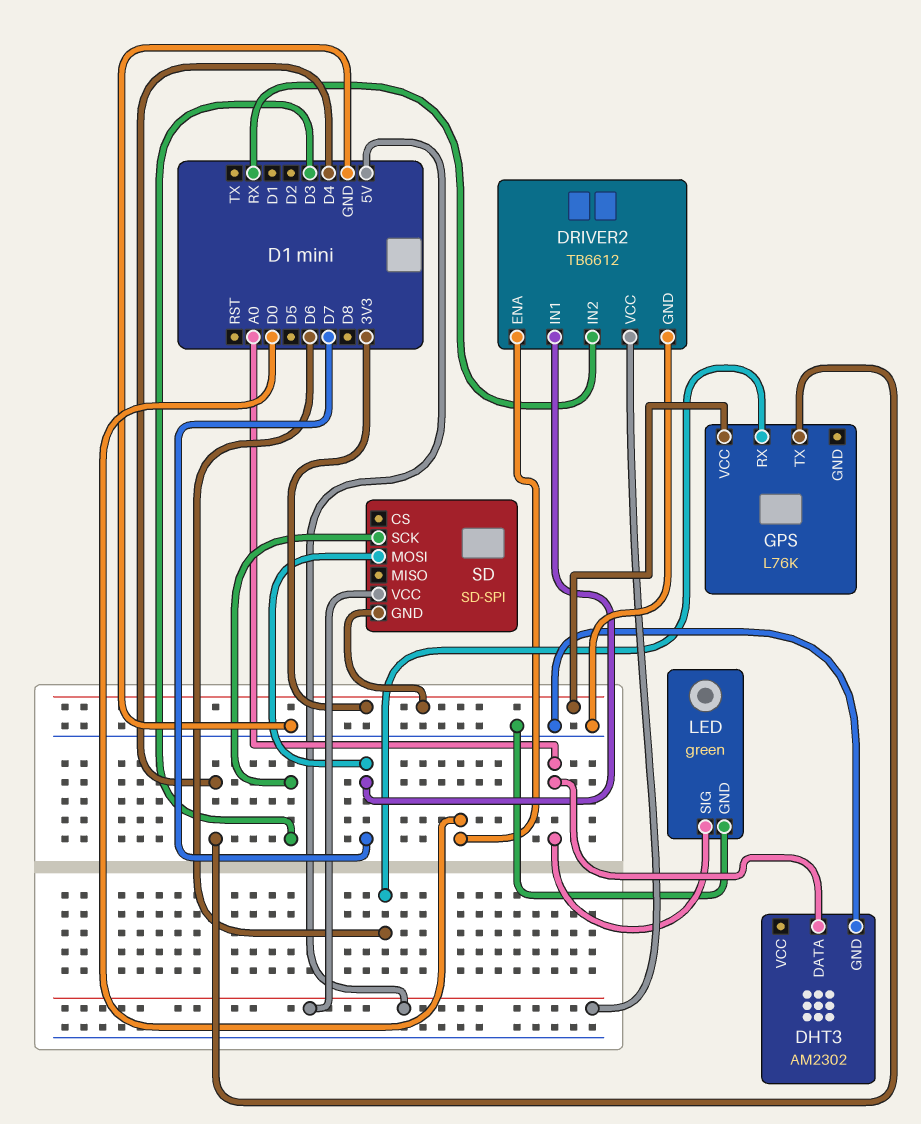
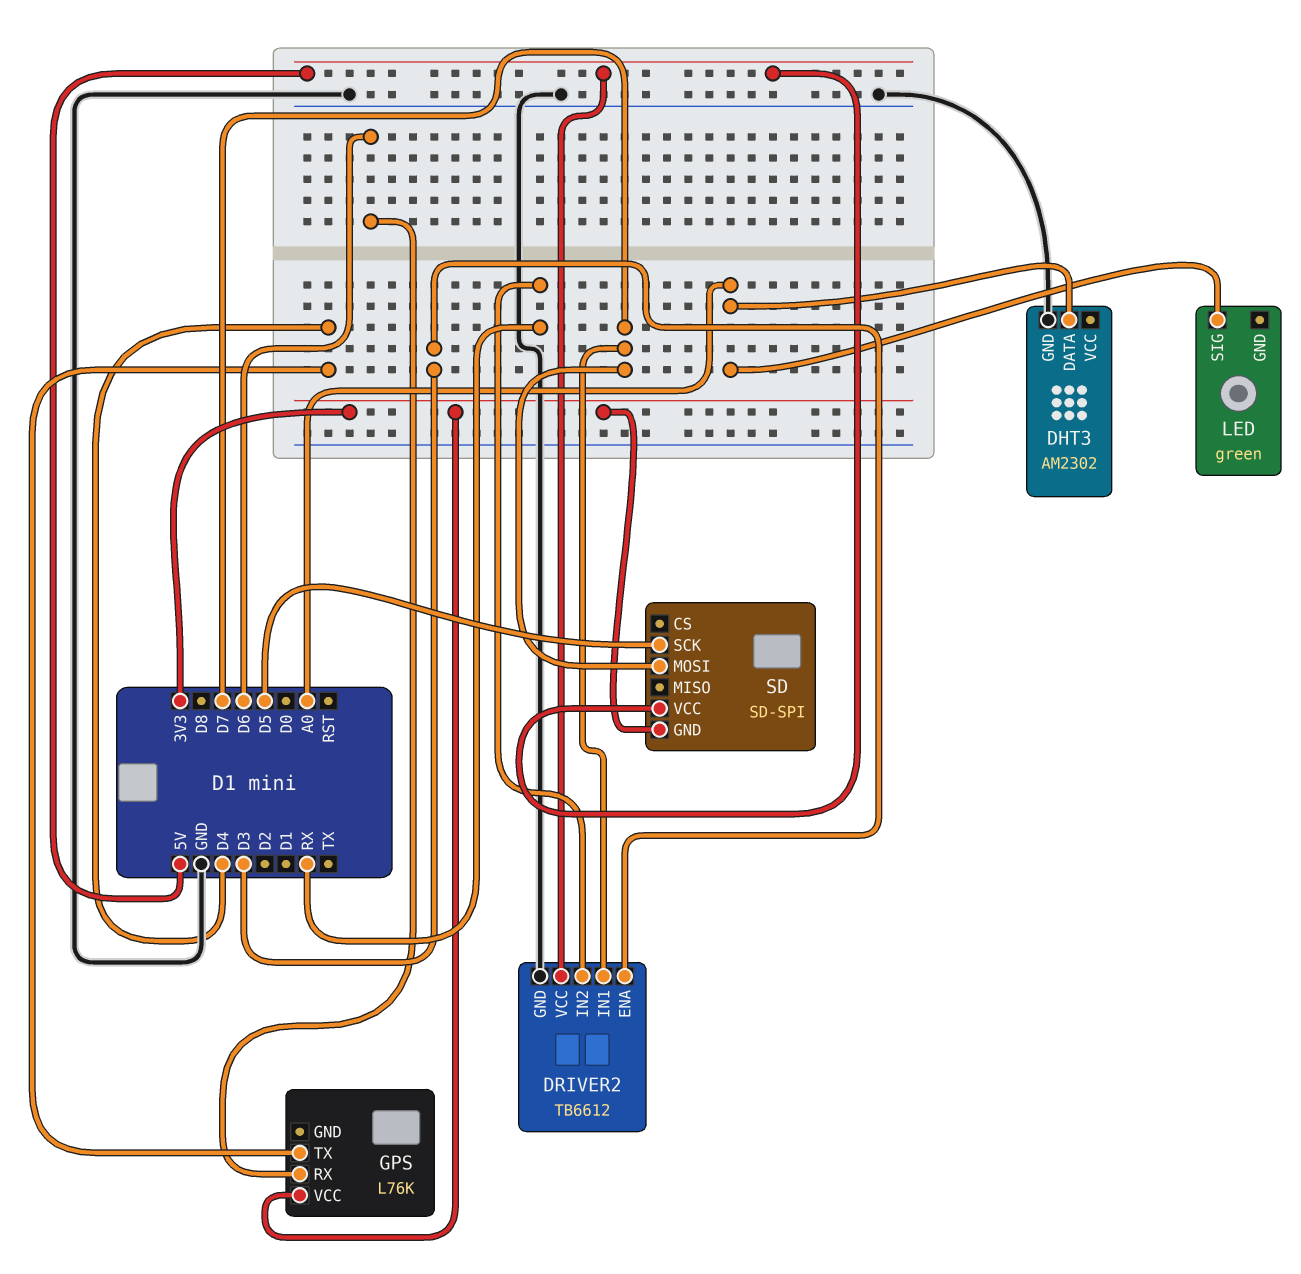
DRIVER2 pin ENA: D0 -> D3
LED pin GND: GND -> none
SD pin SCK: D3 -> D5

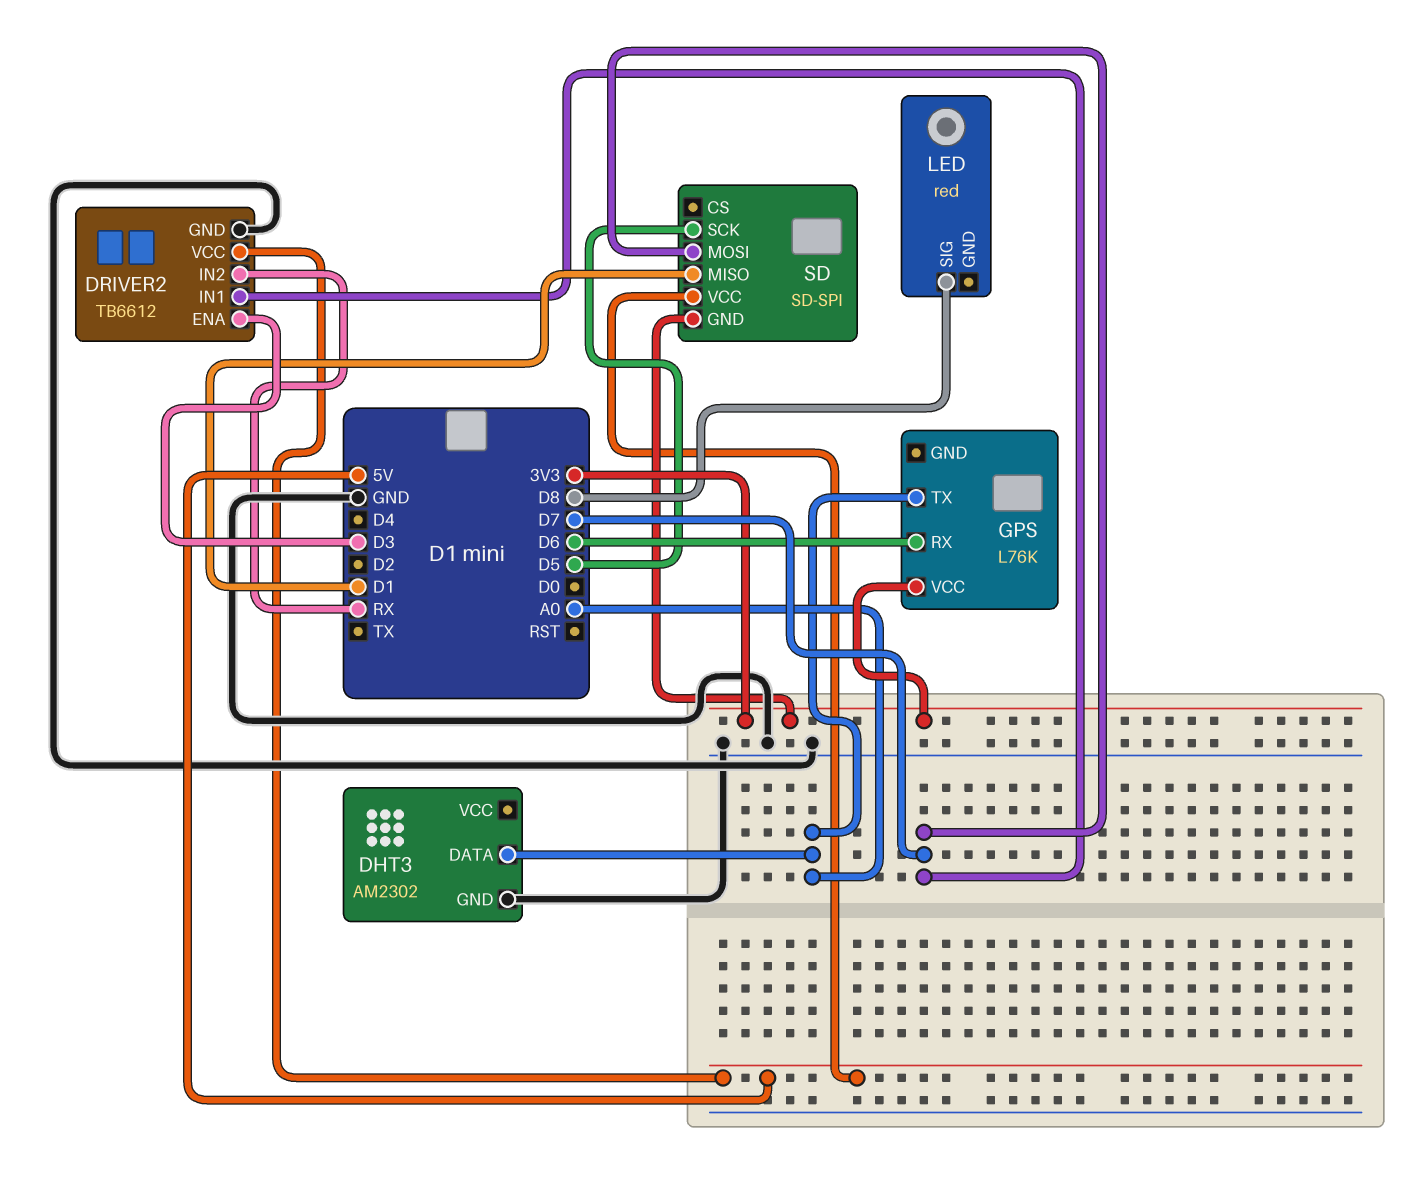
GPS pin TX: D4 -> A0
LED: green -> red
LED pin SIG: A0 -> D8
SD pin MISO: none -> D1

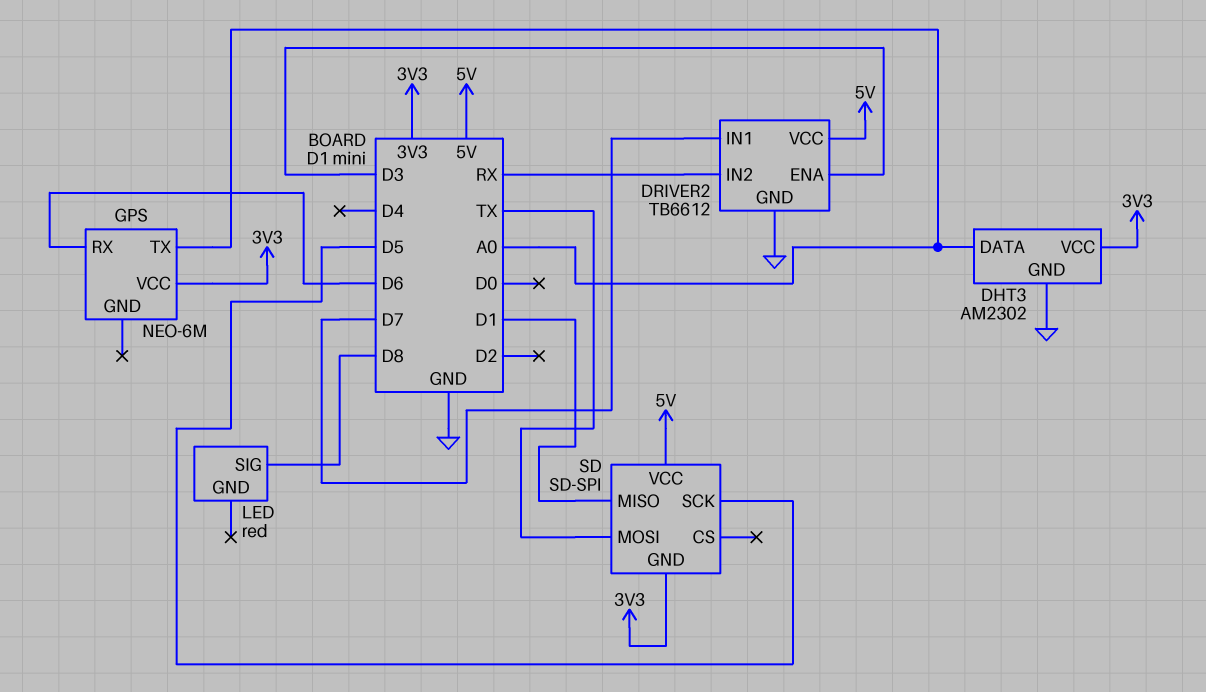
DHT3 pin VCC: none -> 3V3
GPS: L76K -> NEO-6M
SD pin MOSI: D7 -> TX

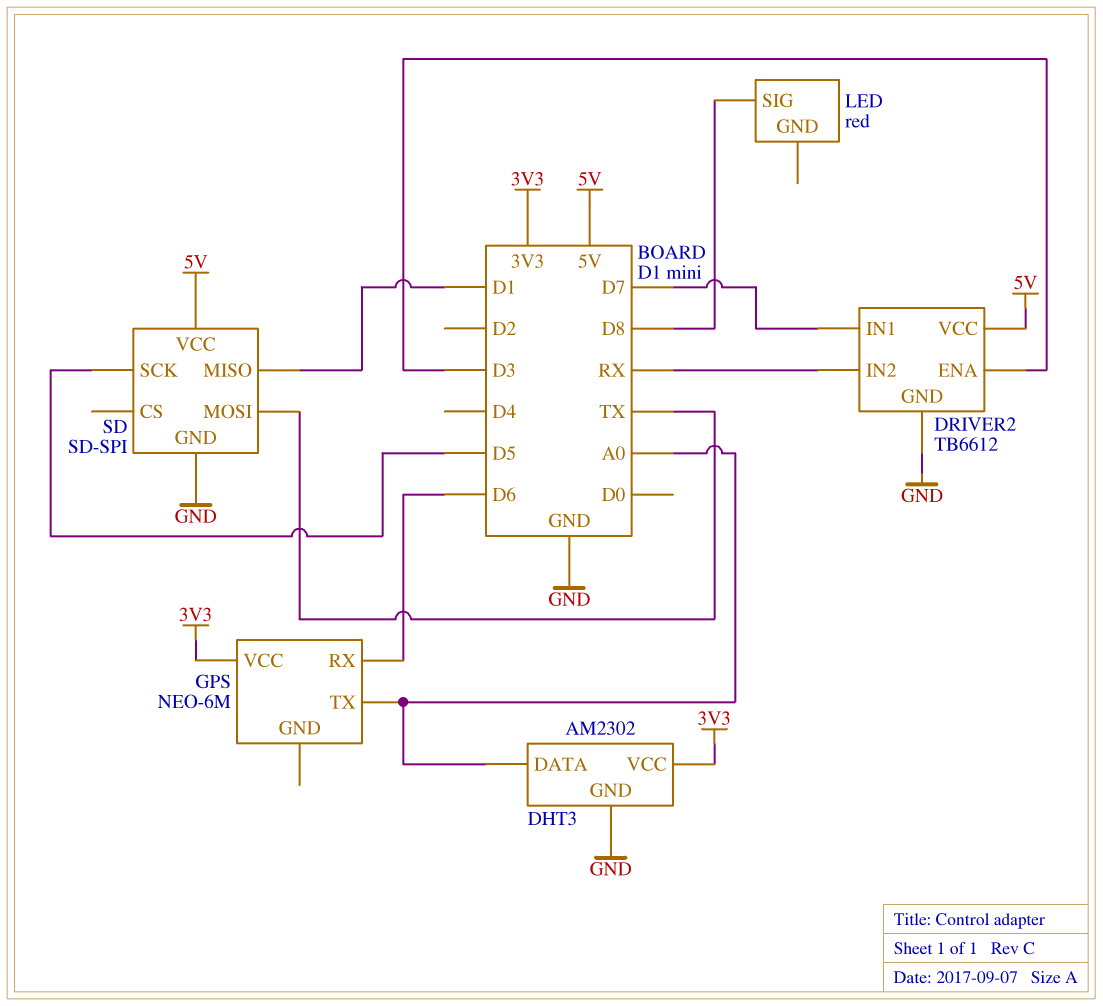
SD pin GND: 3V3 -> GND

